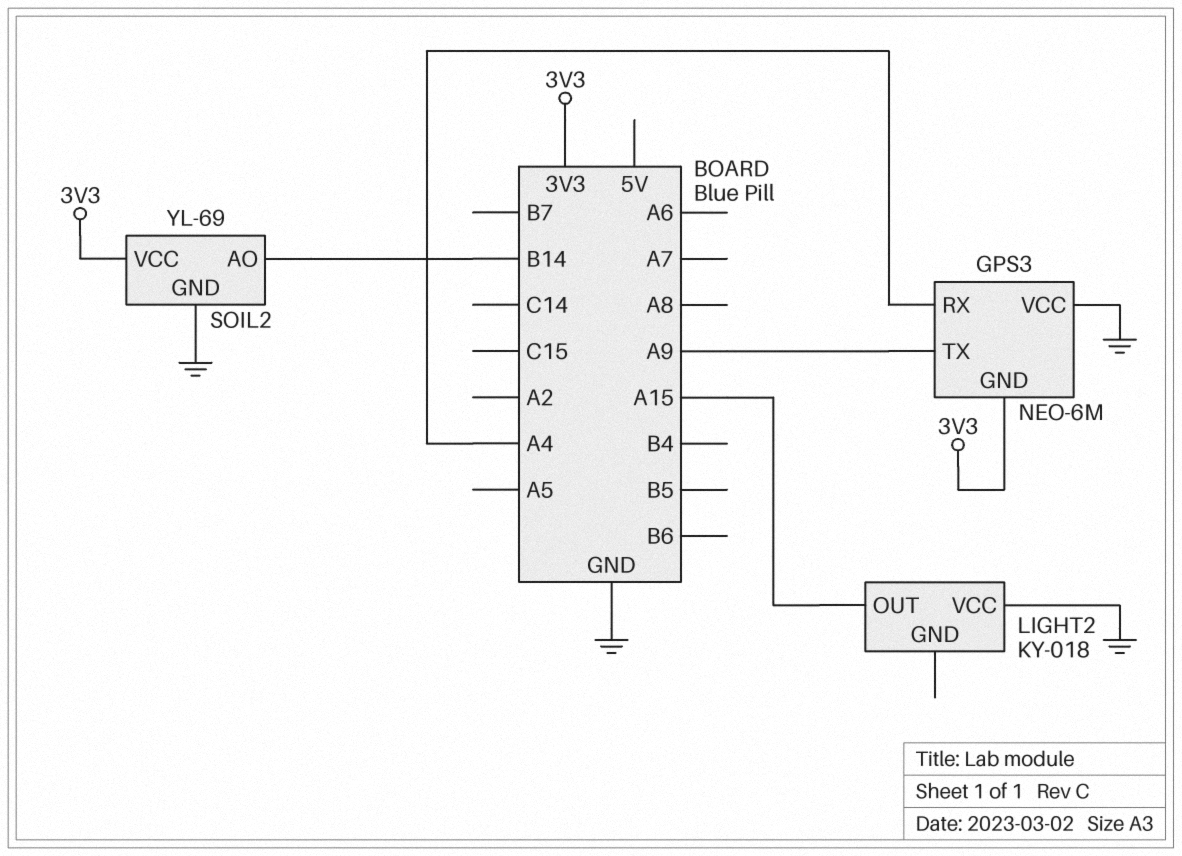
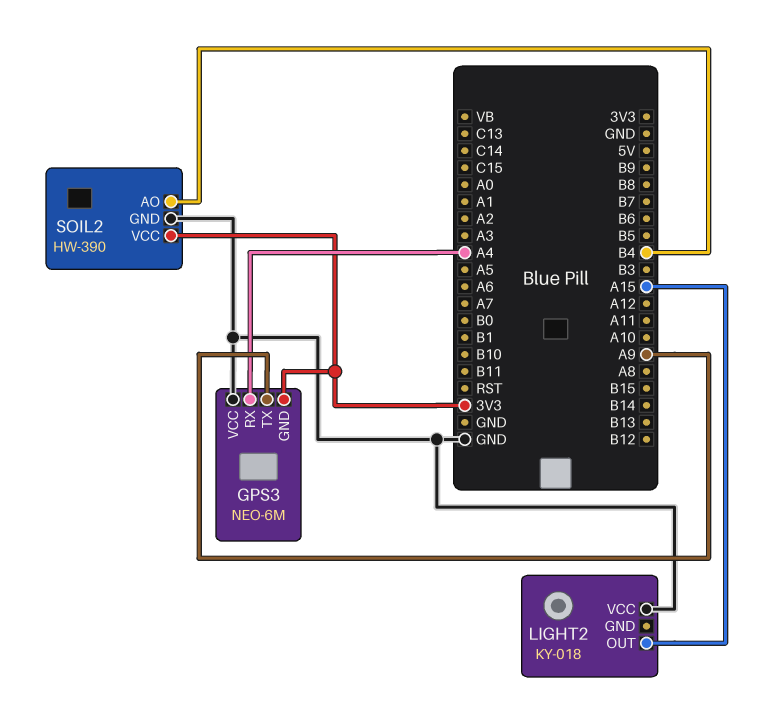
SOIL2: YL-69 -> HW-390
SOIL2 pin AO: B14 -> B4

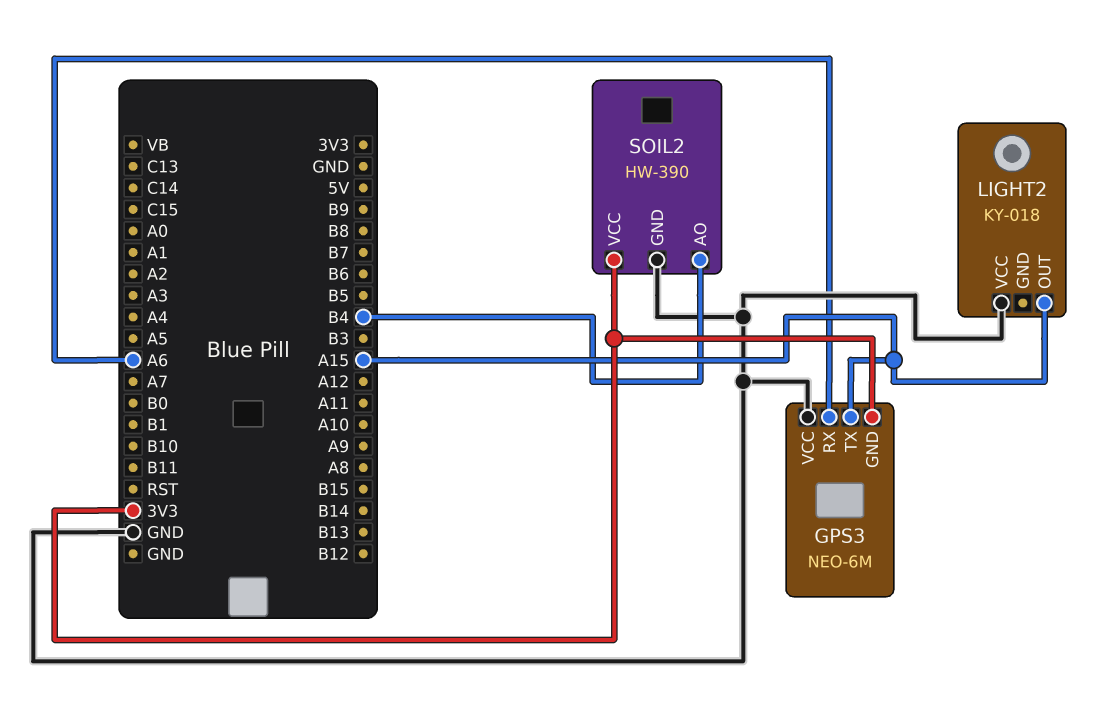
GPS3 pin RX: A4 -> A6
GPS3 pin TX: A9 -> A15

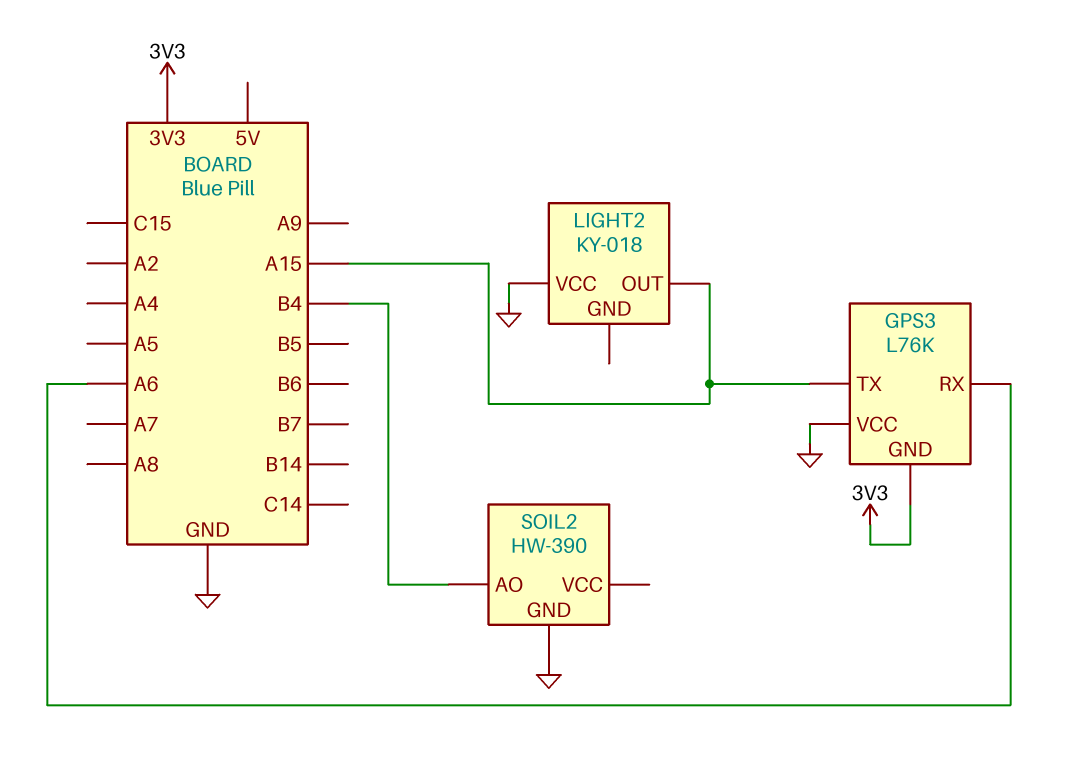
GPS3: NEO-6M -> L76K
SOIL2 pin VCC: 3V3 -> none

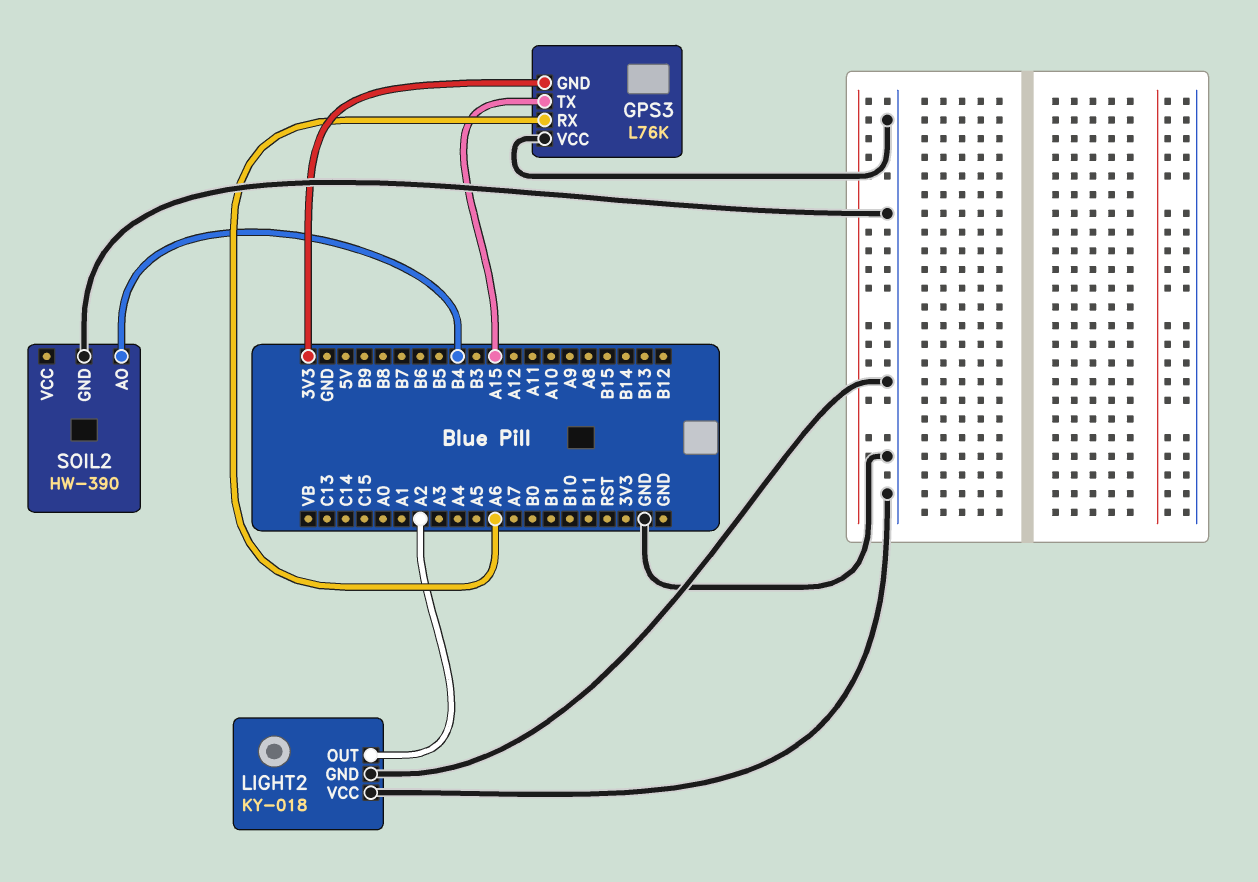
LIGHT2 pin GND: none -> GND
LIGHT2 pin OUT: A15 -> A2

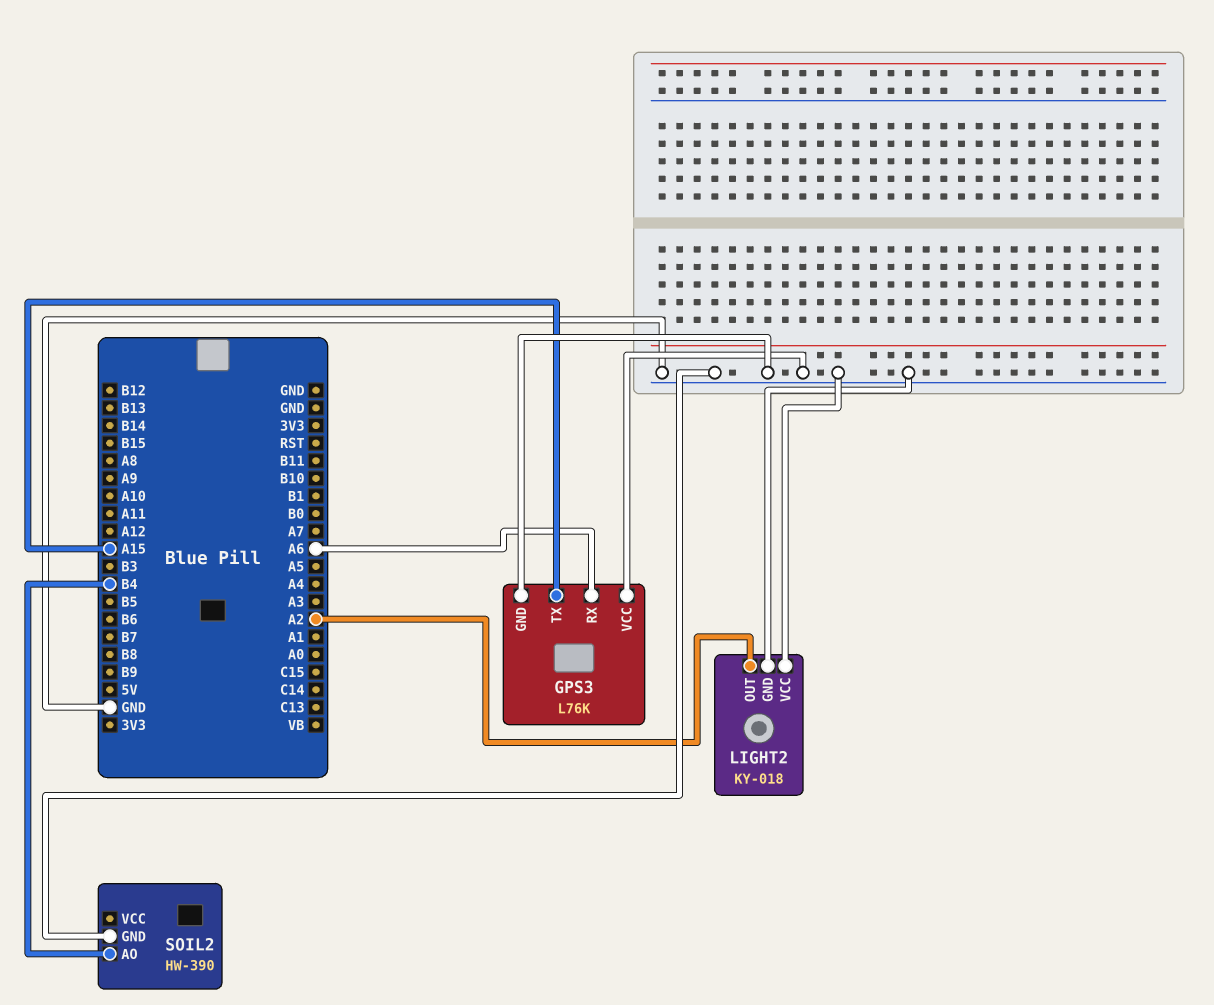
GPS3 pin GND: 3V3 -> GND

